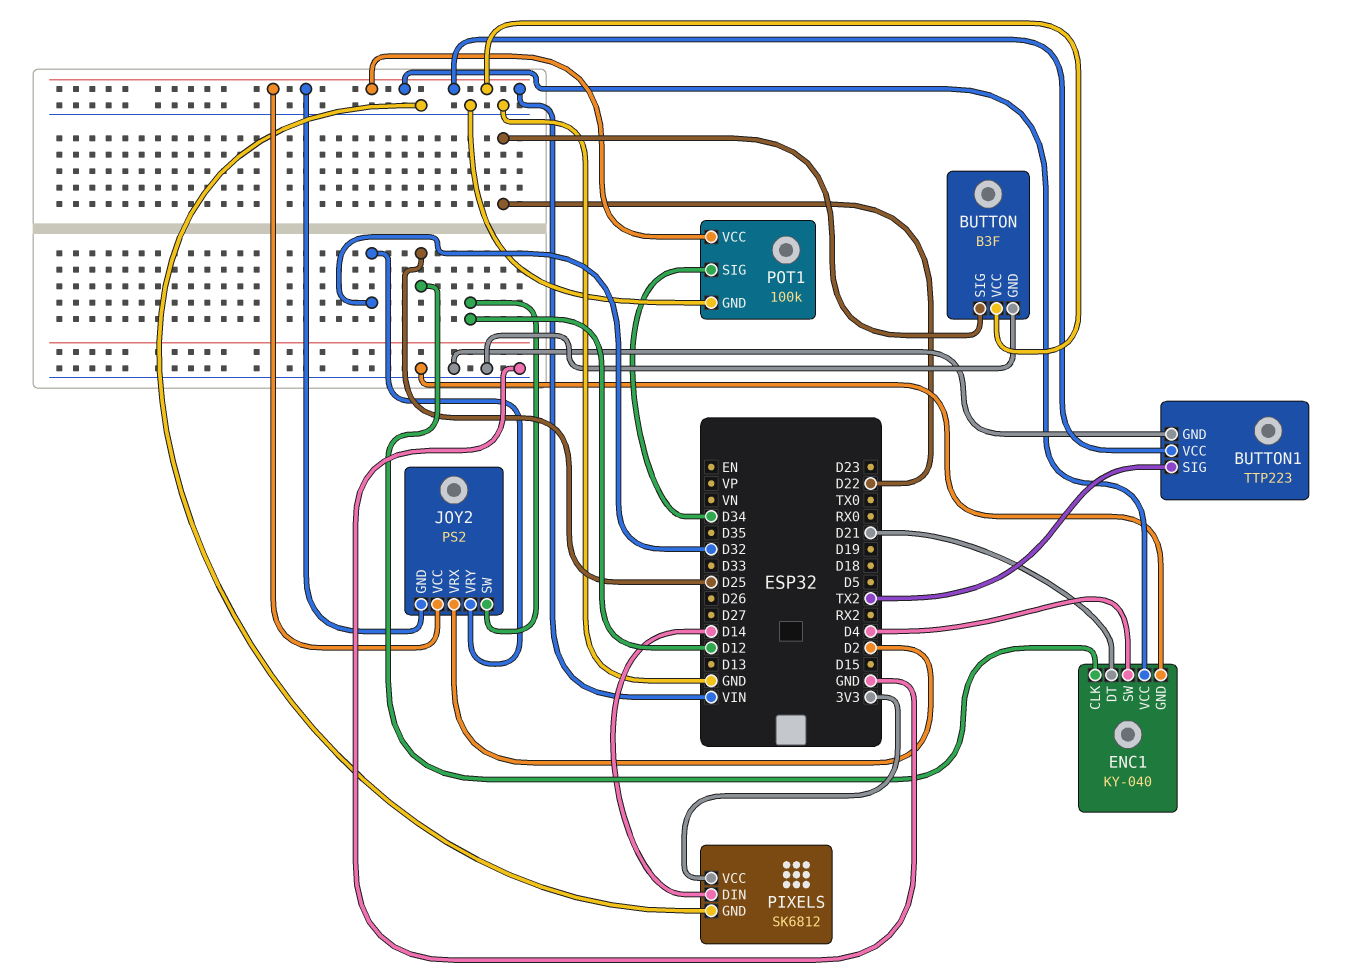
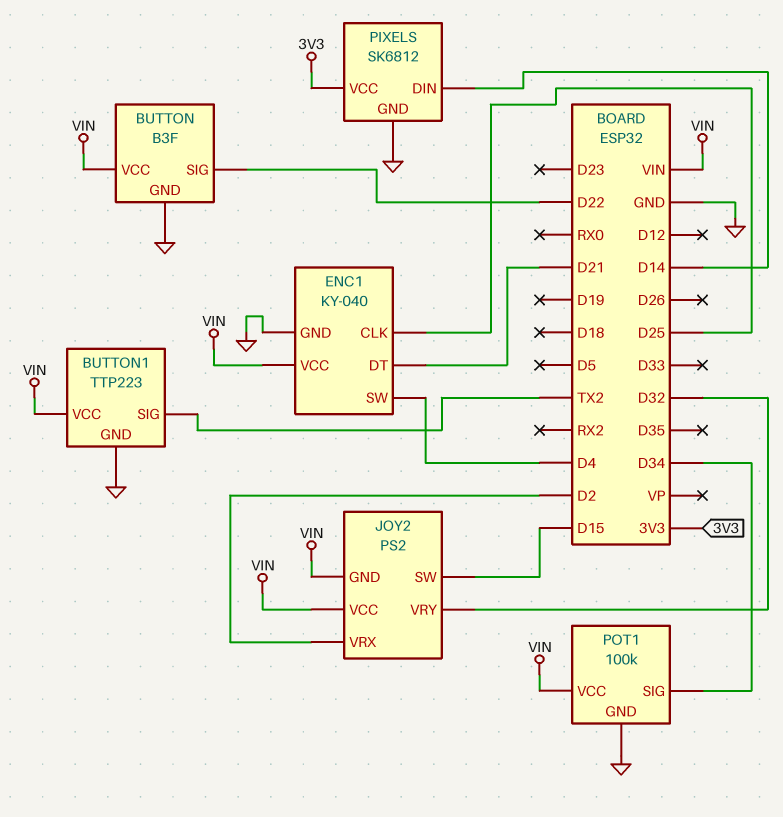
JOY2 pin SW: D12 -> D15

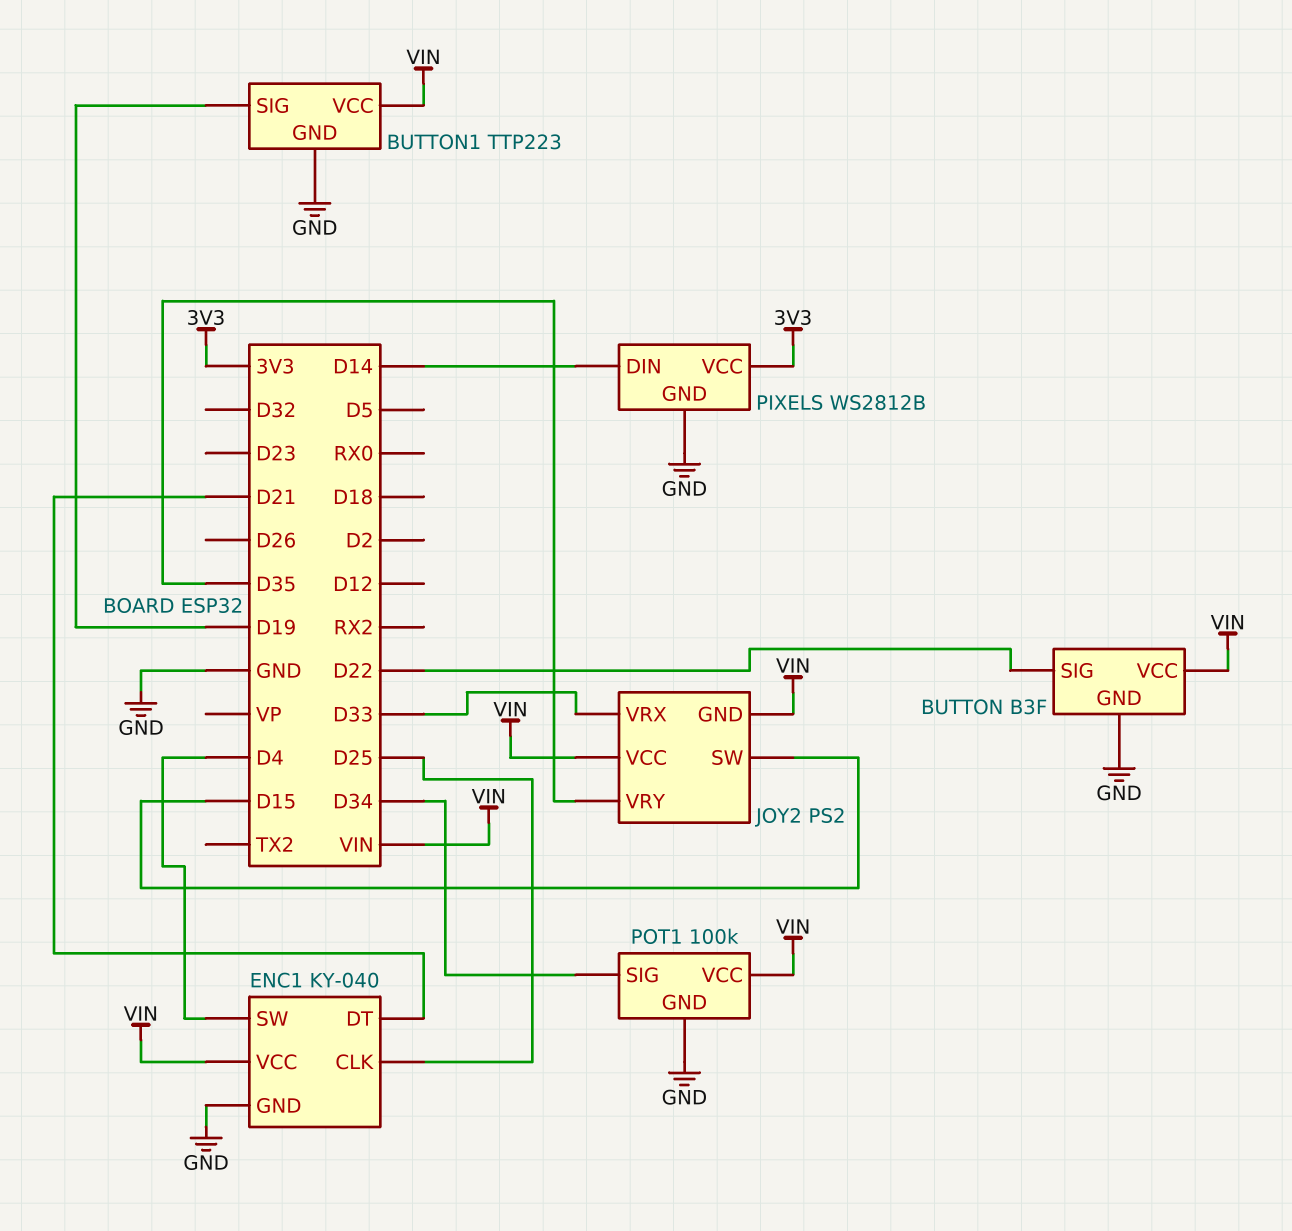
BUTTON1 pin SIG: TX2 -> D19
JOY2 pin VRX: D2 -> D33
JOY2 pin VRY: D32 -> D35
PIXELS: SK6812 -> WS2812B

